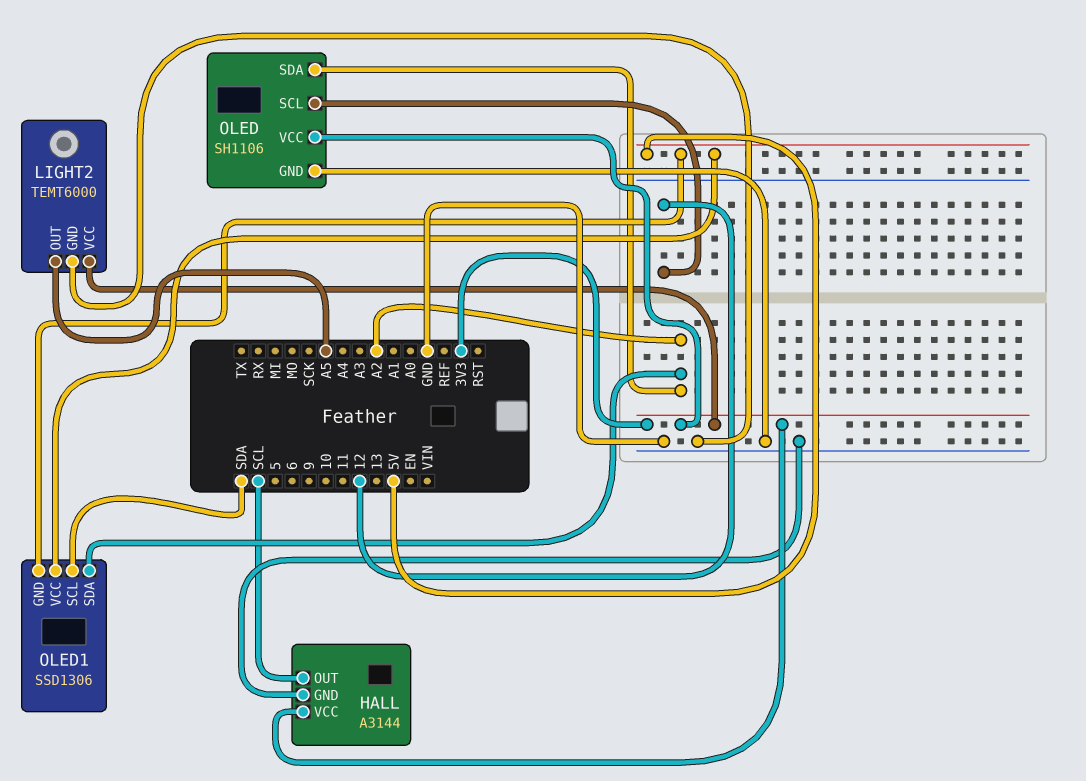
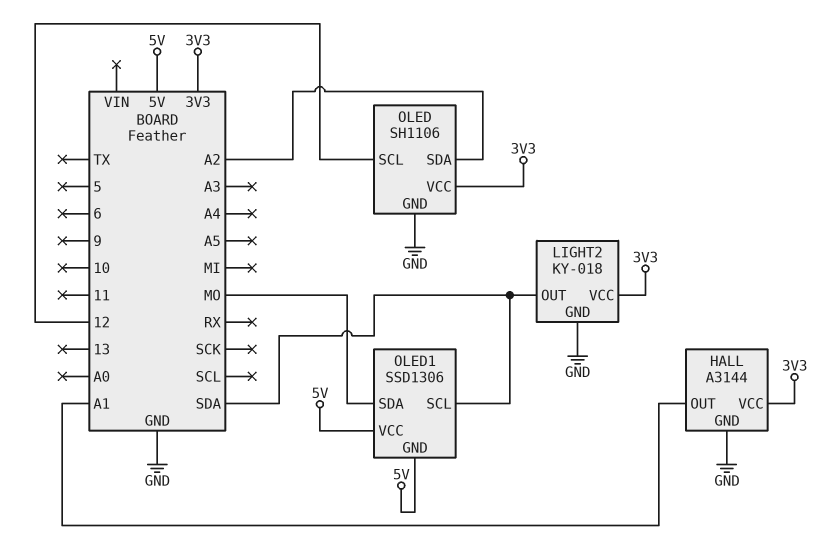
HALL pin OUT: SCL -> A1
LIGHT2: TEMT6000 -> KY-018
LIGHT2 pin OUT: A5 -> SDA
OLED1 pin SDA: A2 -> MO

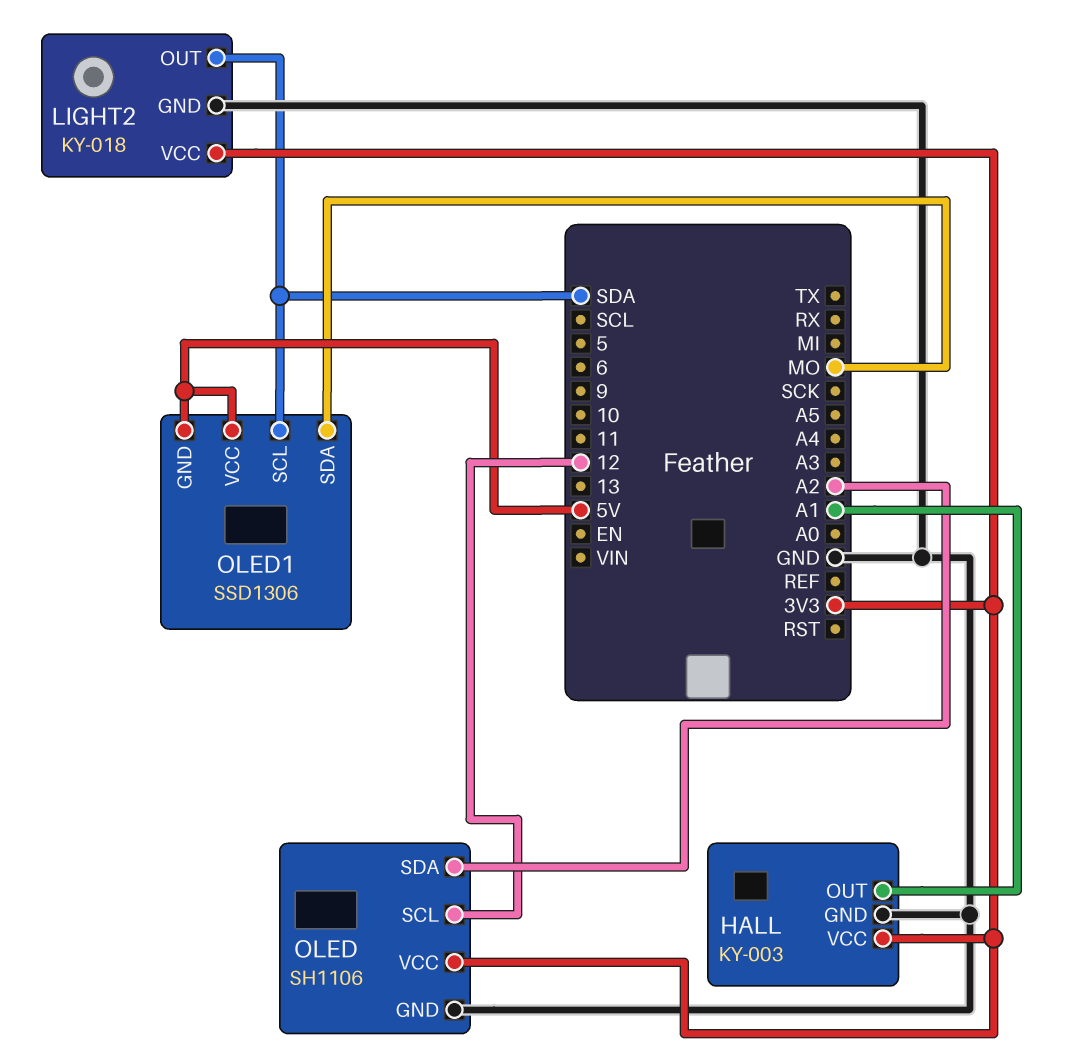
HALL: A3144 -> KY-003

